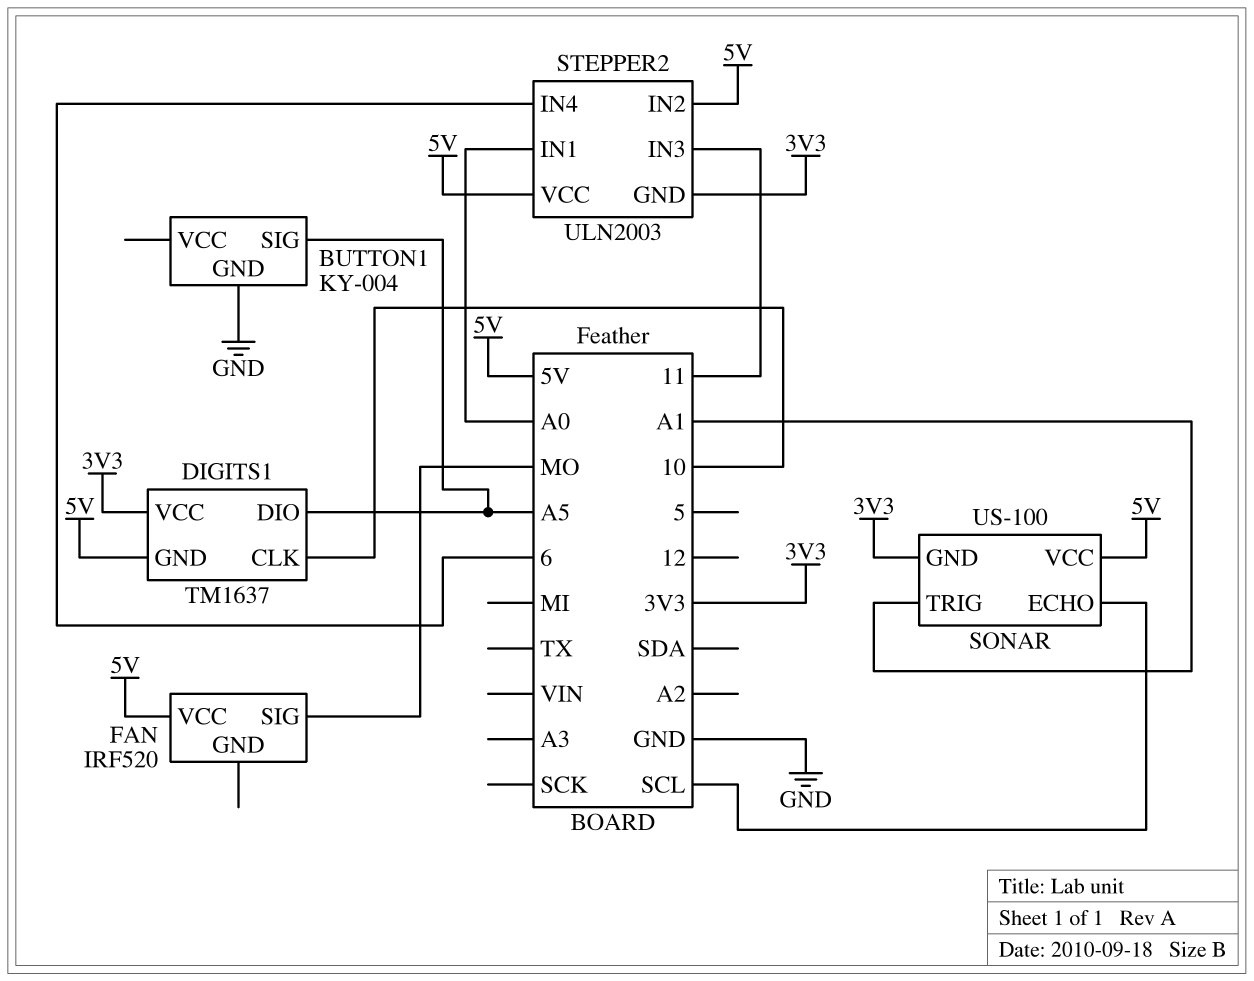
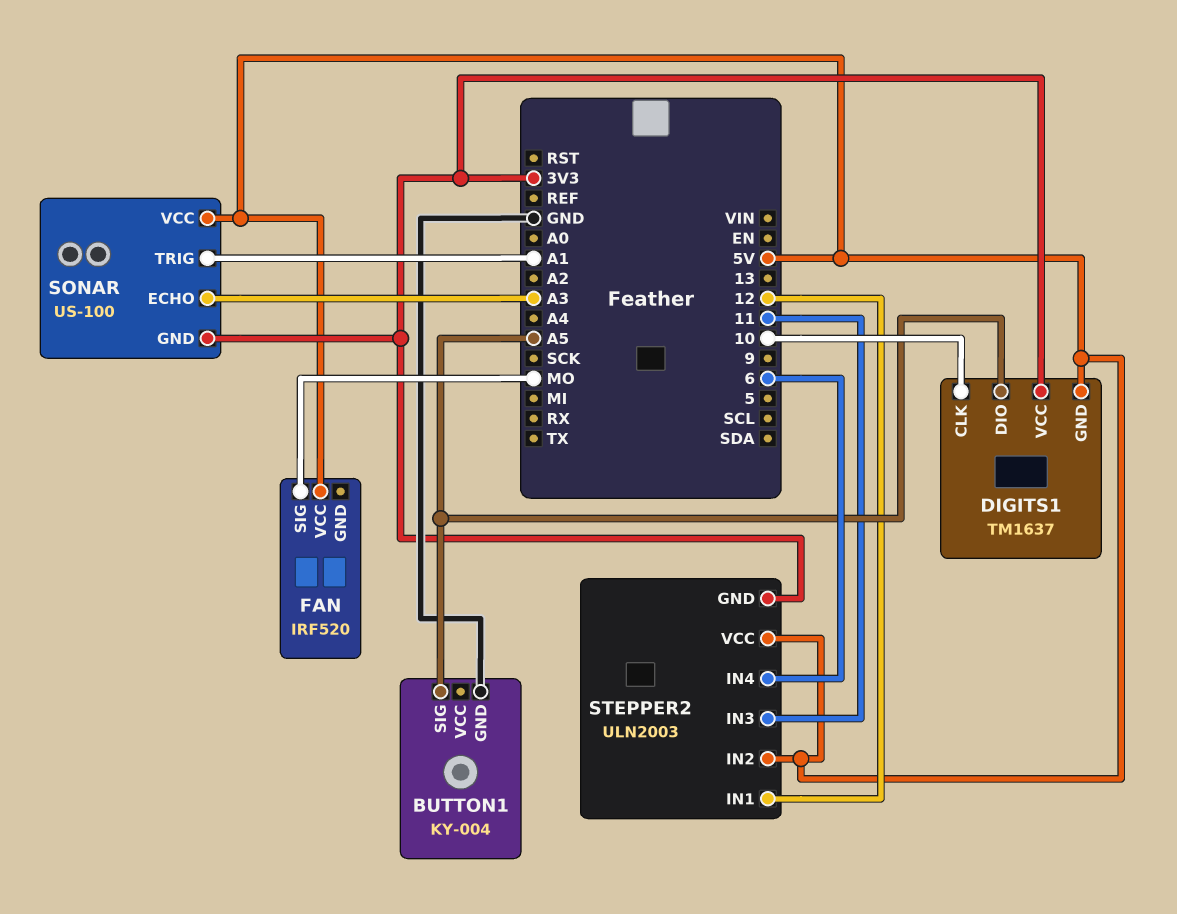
SONAR pin ECHO: SCL -> A3
STEPPER2 pin IN1: A0 -> 12

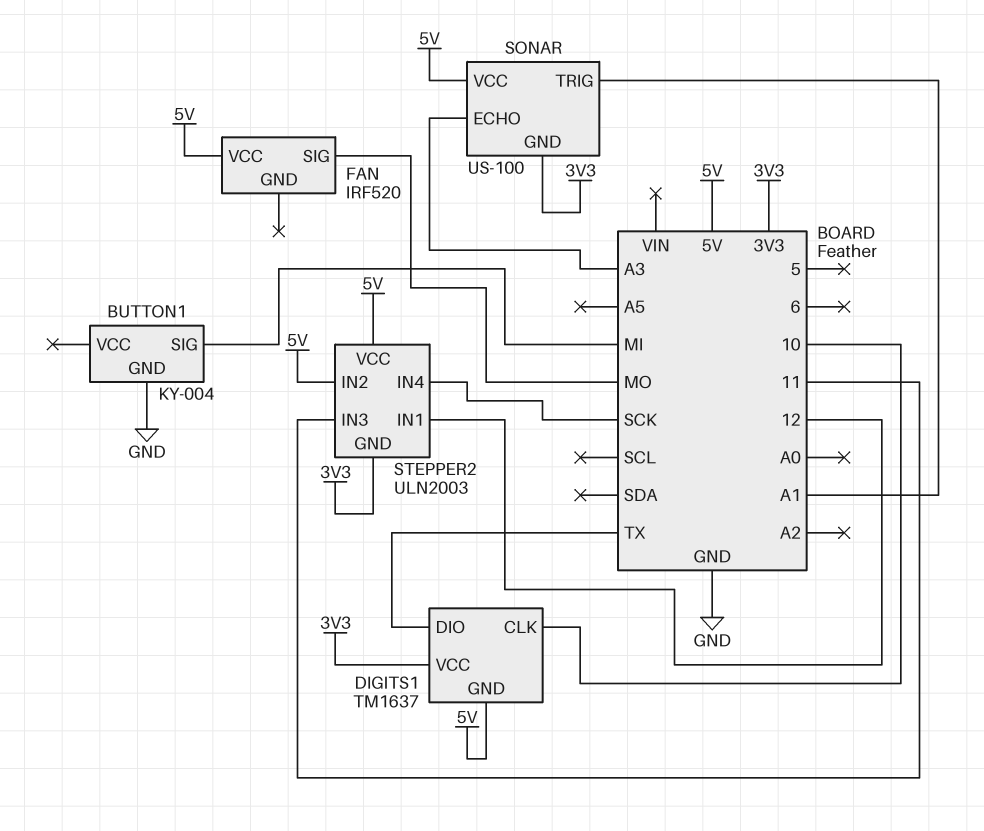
BUTTON1 pin SIG: A5 -> MI
DIGITS1 pin DIO: A5 -> TX
STEPPER2 pin IN4: 6 -> SCK

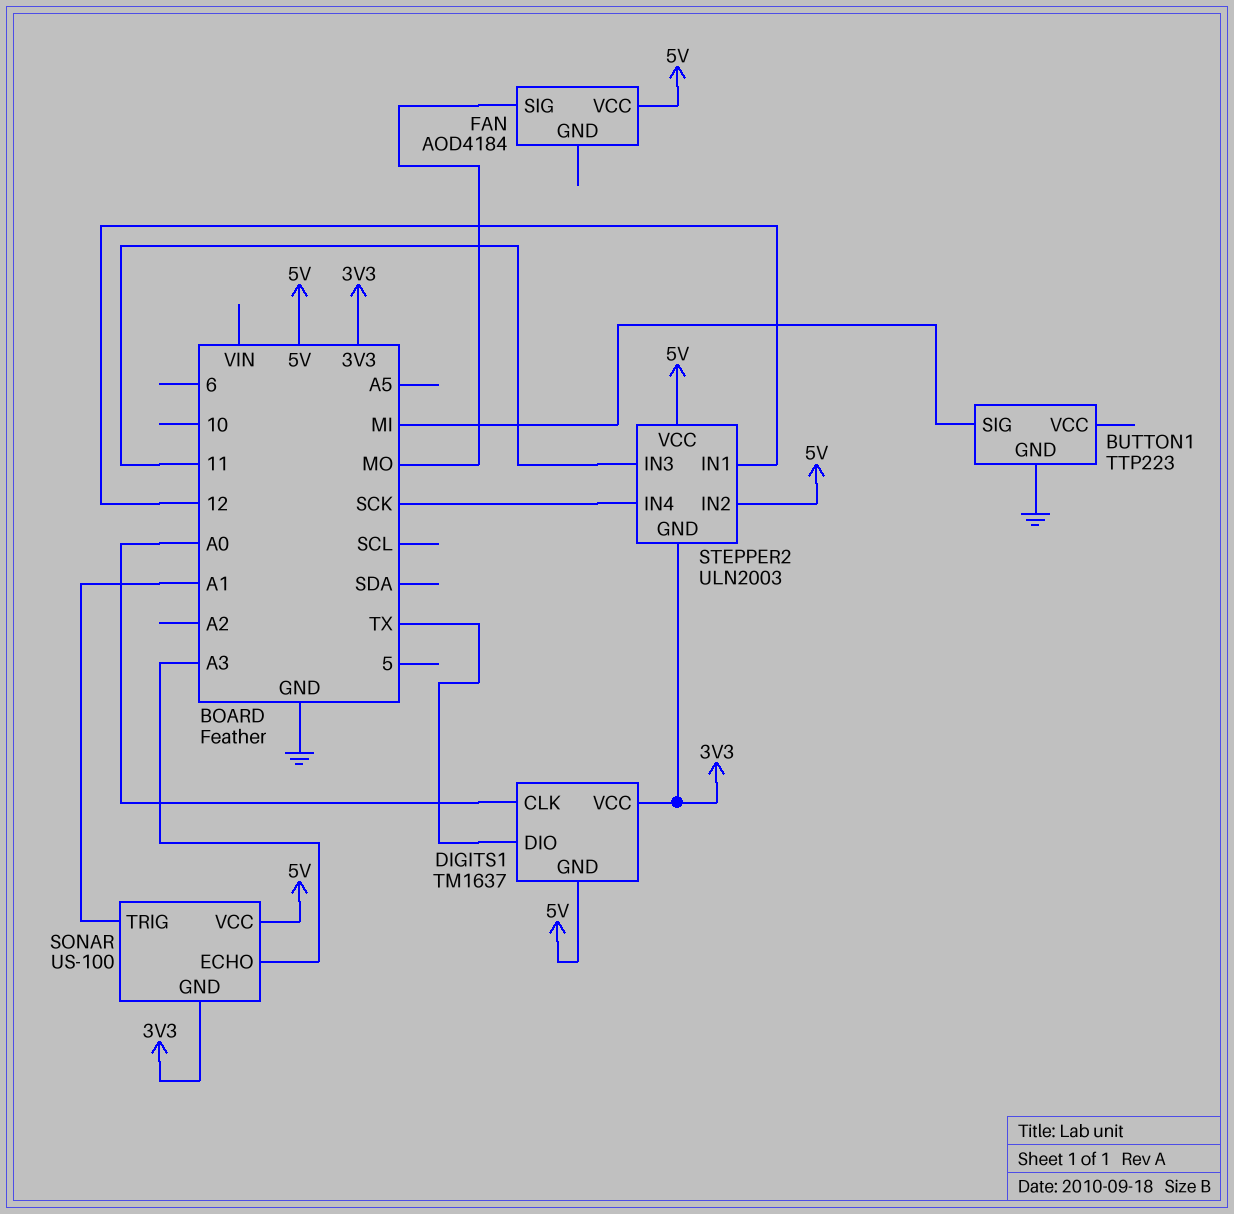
BUTTON1: KY-004 -> TTP223
DIGITS1 pin CLK: 10 -> A0
FAN: IRF520 -> AOD4184

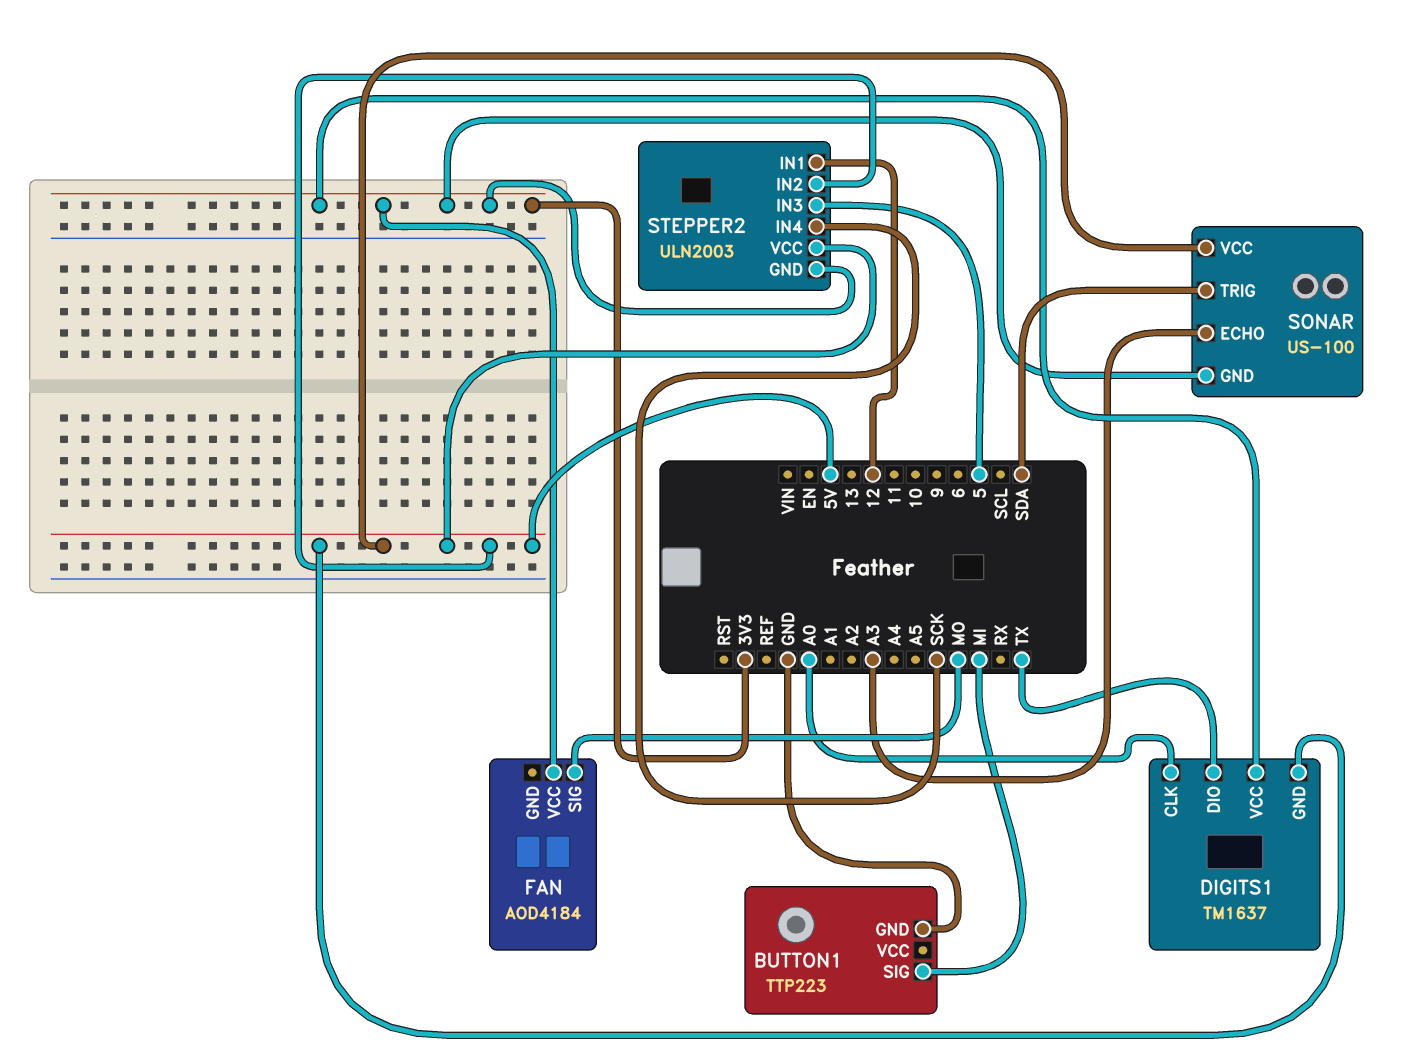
FAN pin VCC: 5V -> 3V3
SONAR pin TRIG: A1 -> SDA
STEPPER2 pin IN3: 11 -> 5

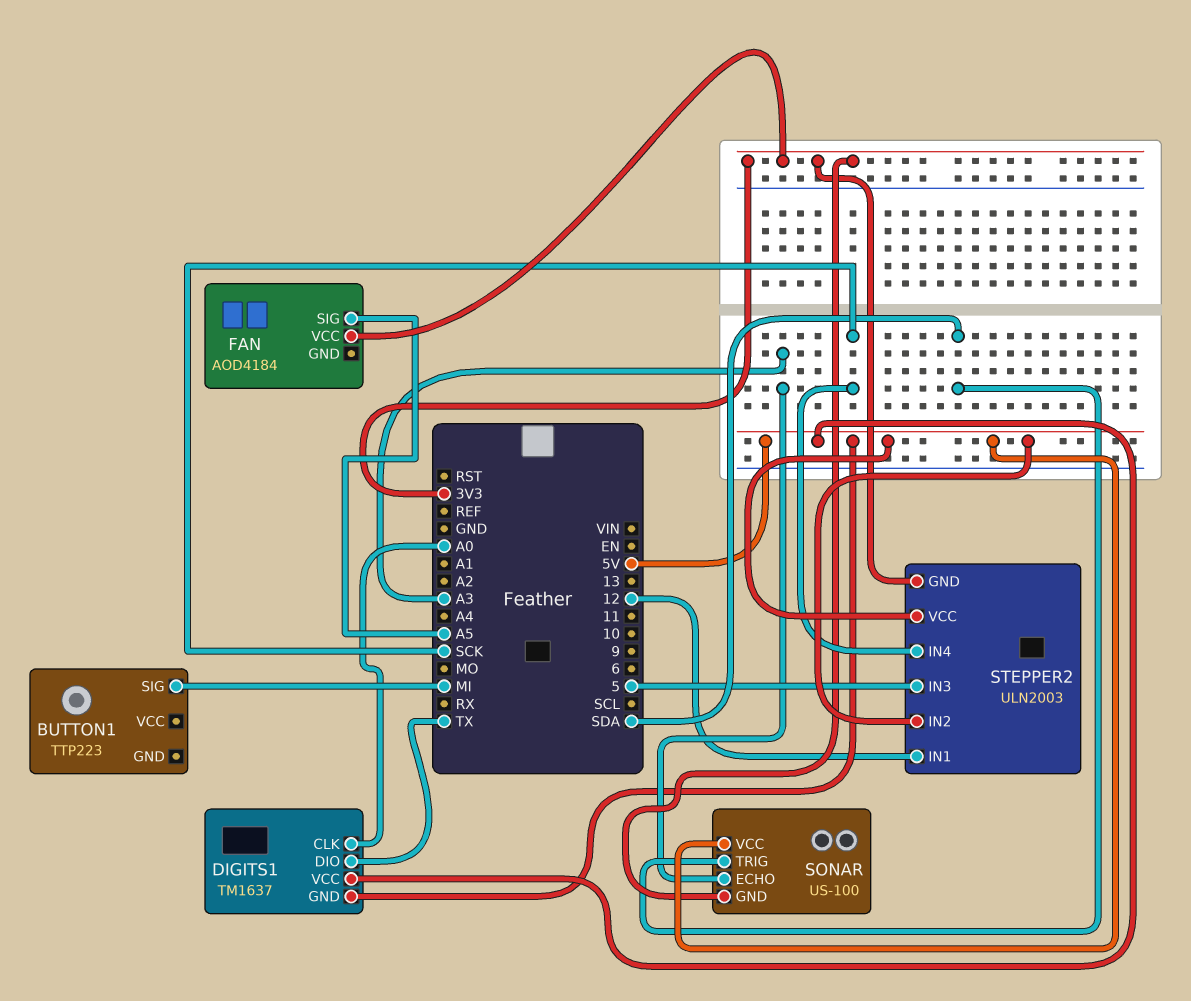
BUTTON1 pin GND: GND -> none
DIGITS1 pin VCC: 3V3 -> 5V
FAN pin SIG: MO -> A5

